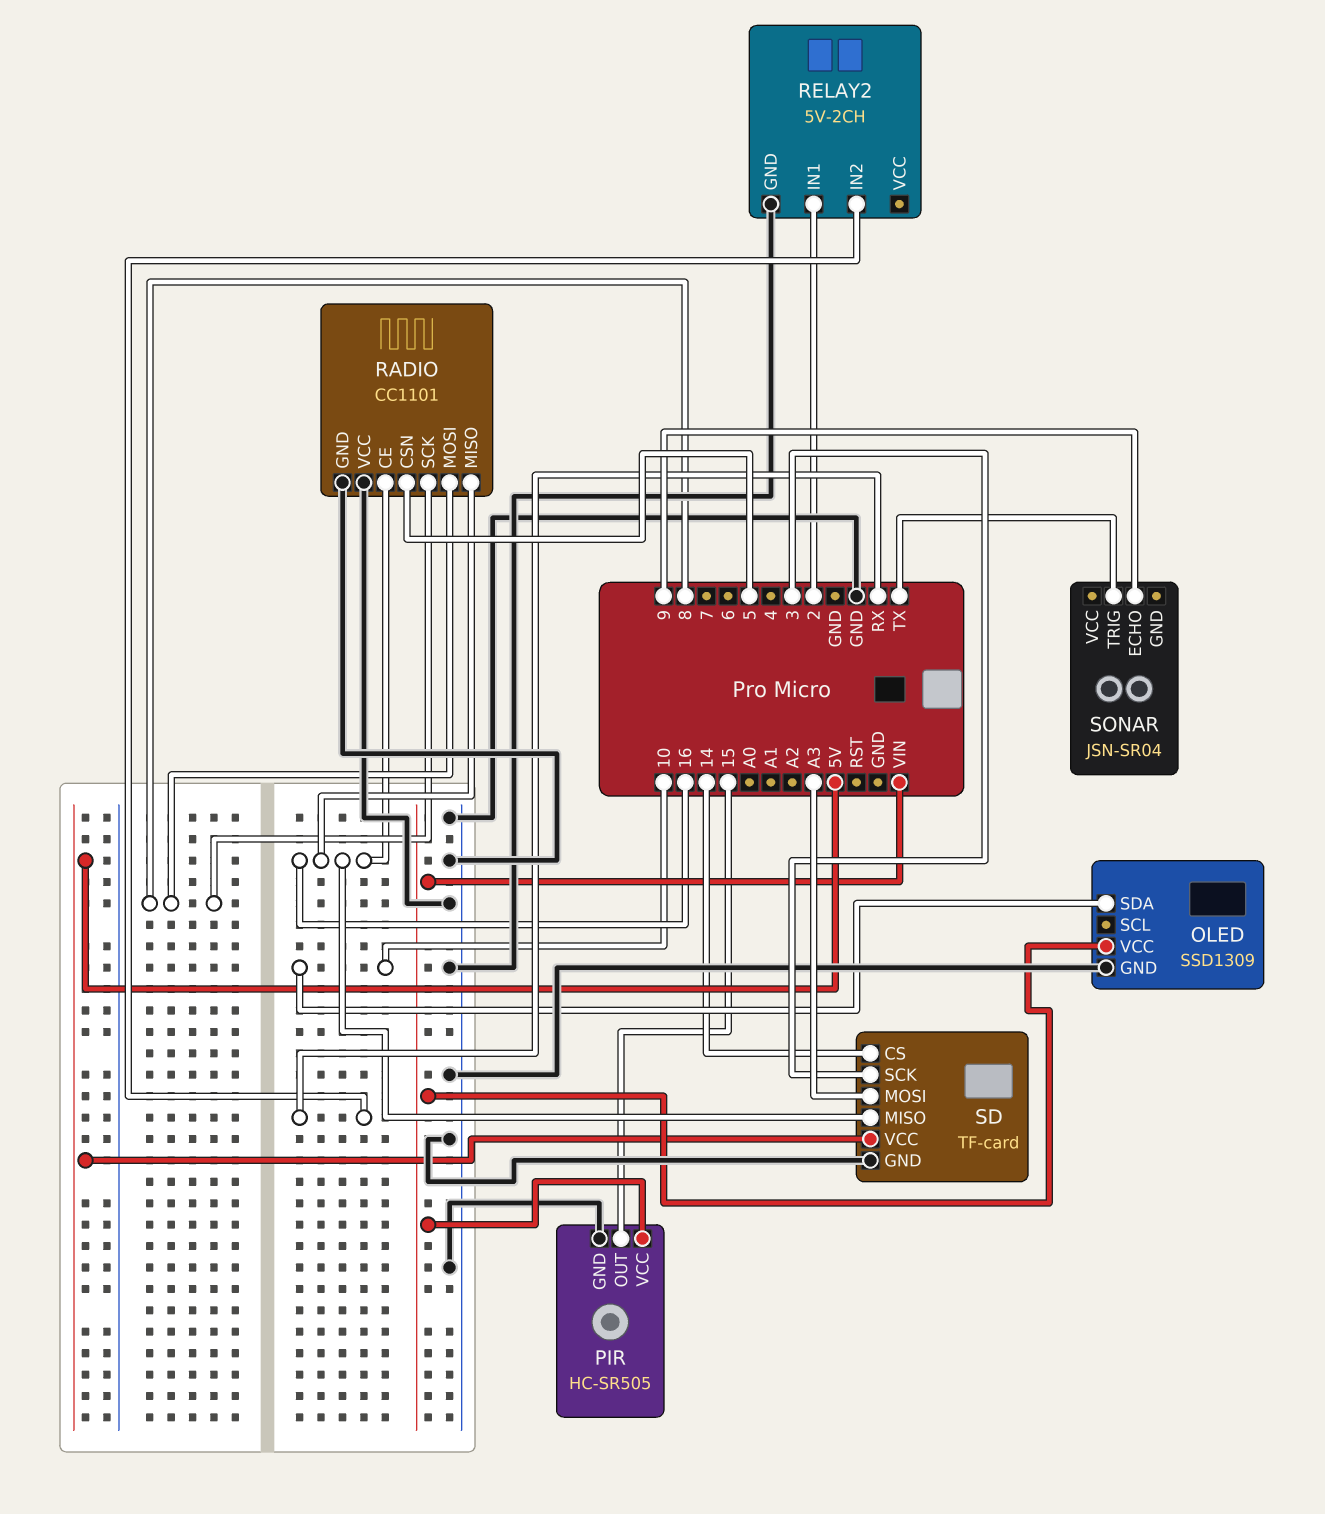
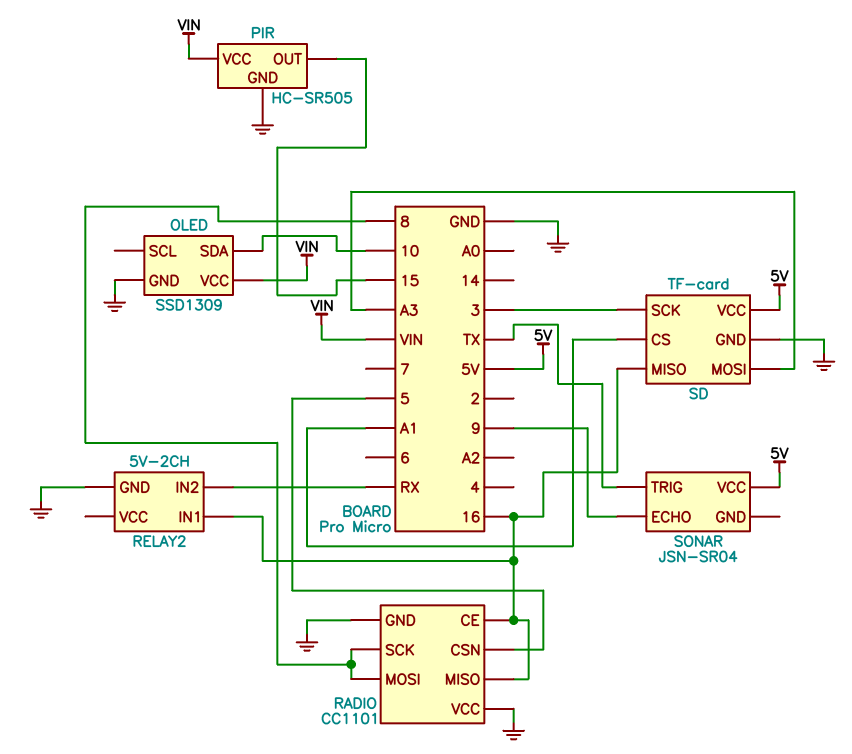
RELAY2 pin IN1: 2 -> 16
SD pin CS: 14 -> A1
SONAR pin VCC: none -> 5V

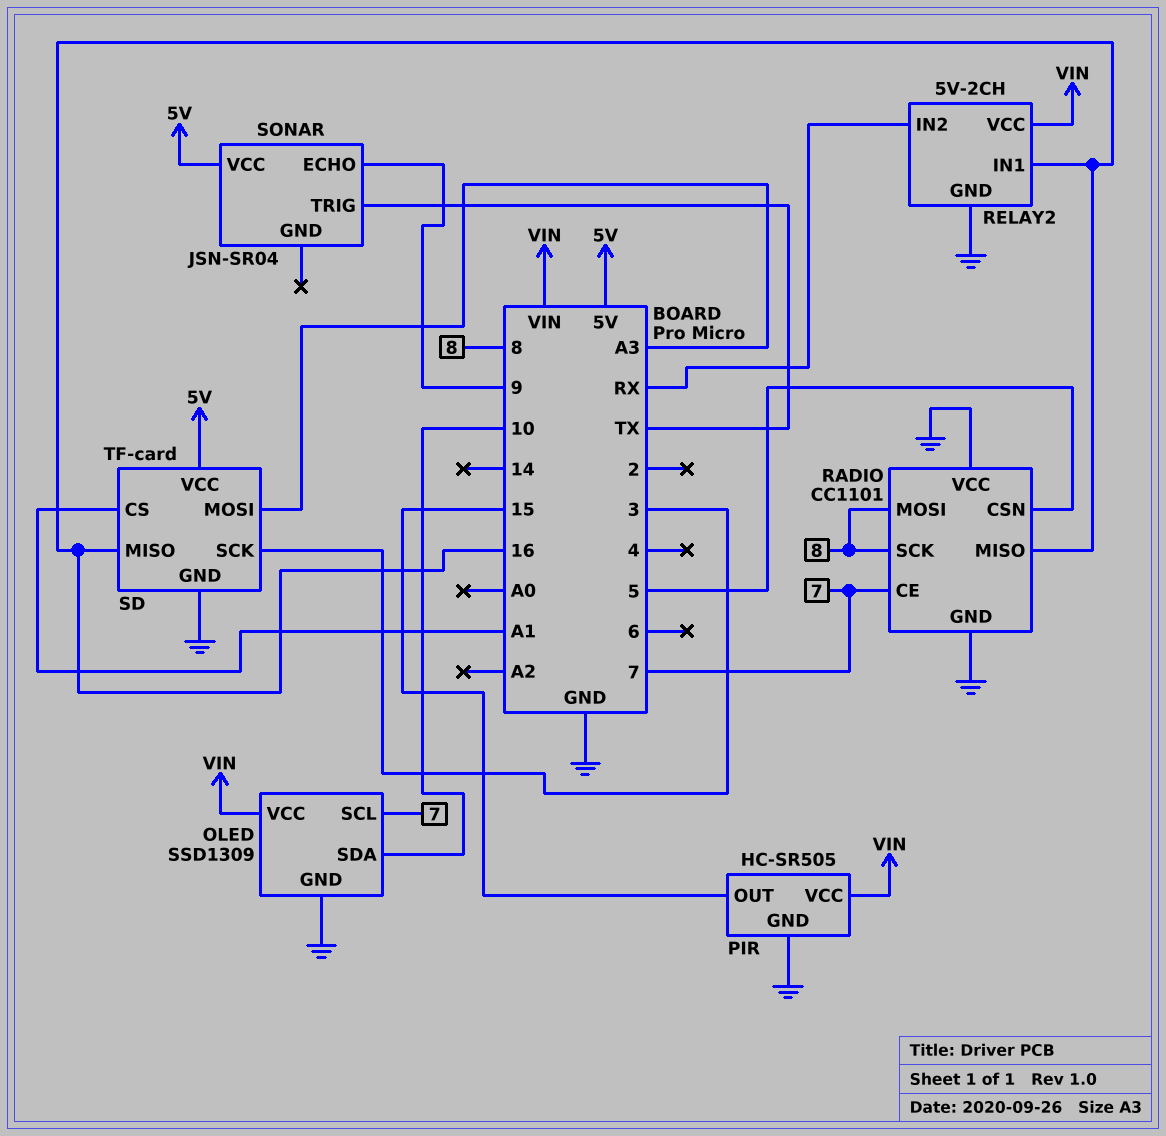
OLED pin SCL: none -> 7
RADIO pin CE: 16 -> 7
RELAY2 pin VCC: none -> VIN

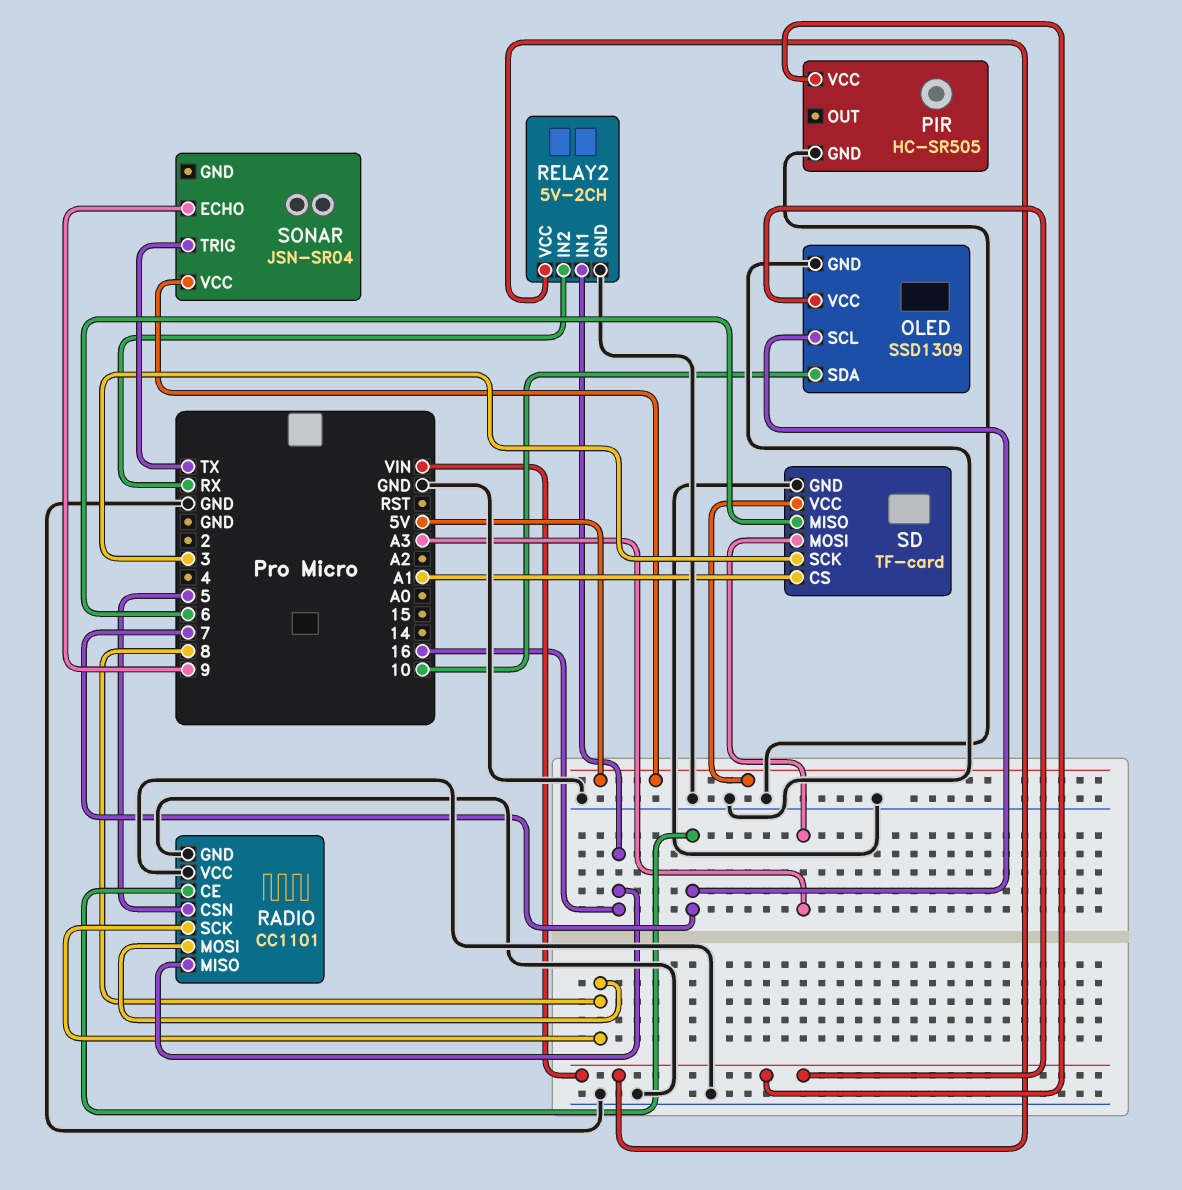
PIR pin OUT: 15 -> none
SD pin MISO: 16 -> 6

